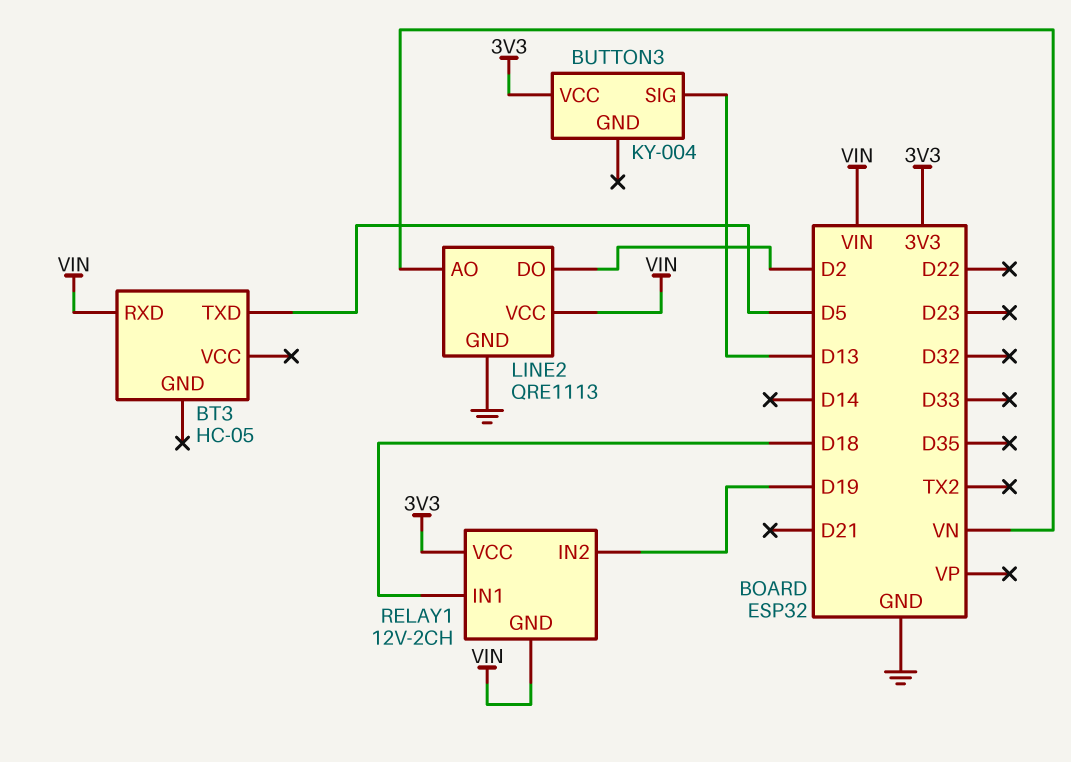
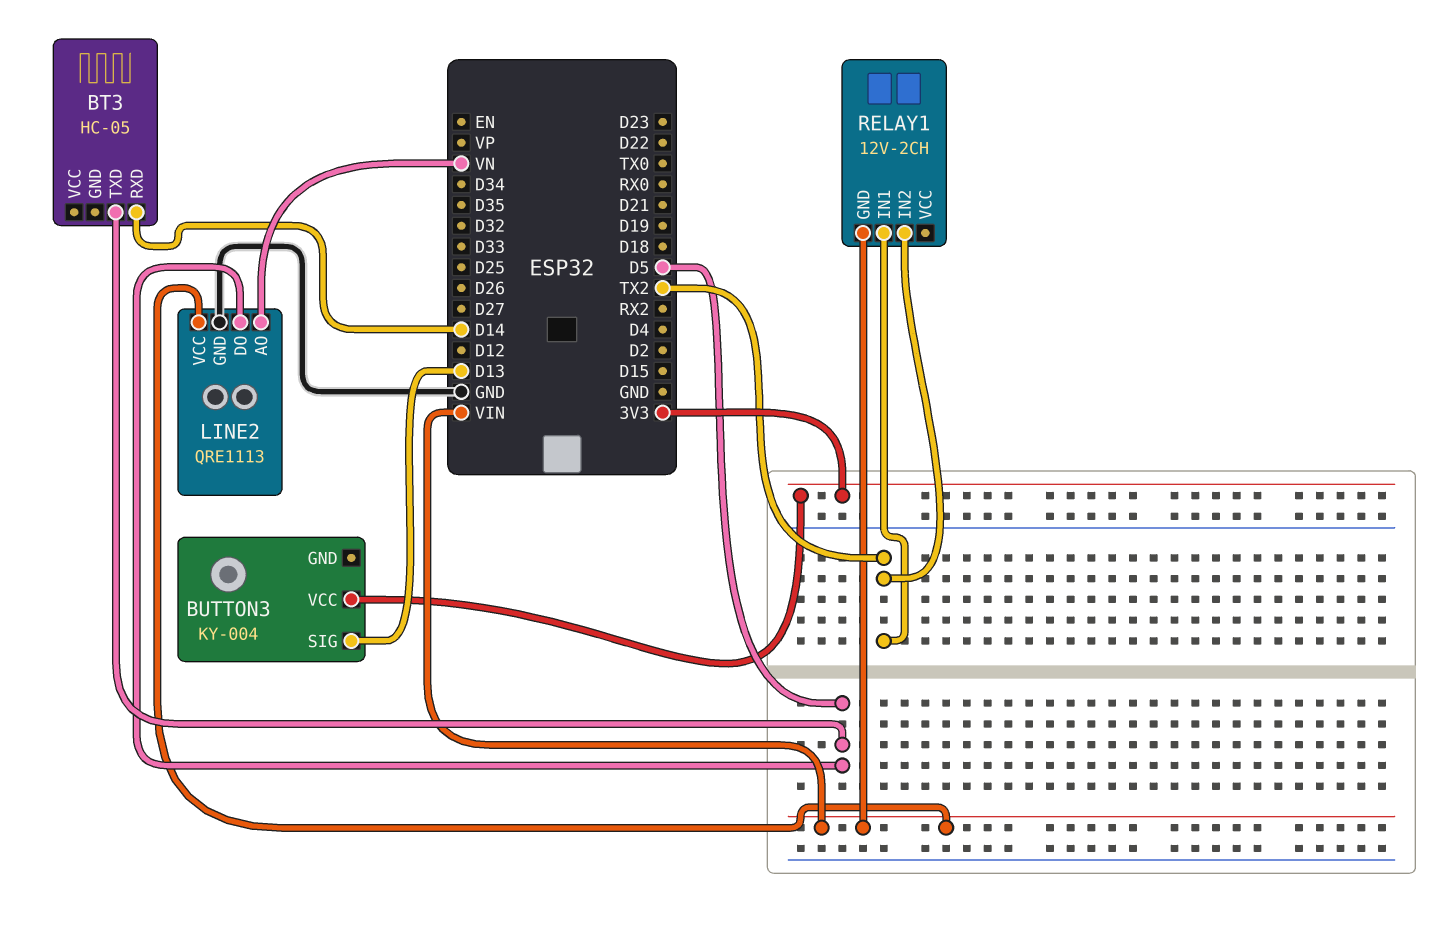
BT3 pin RXD: VIN -> D14
LINE2 pin DO: D2 -> D5
RELAY1 pin IN1: D18 -> TX2
RELAY1 pin IN2: D19 -> TX2
RELAY1 pin VCC: 3V3 -> none

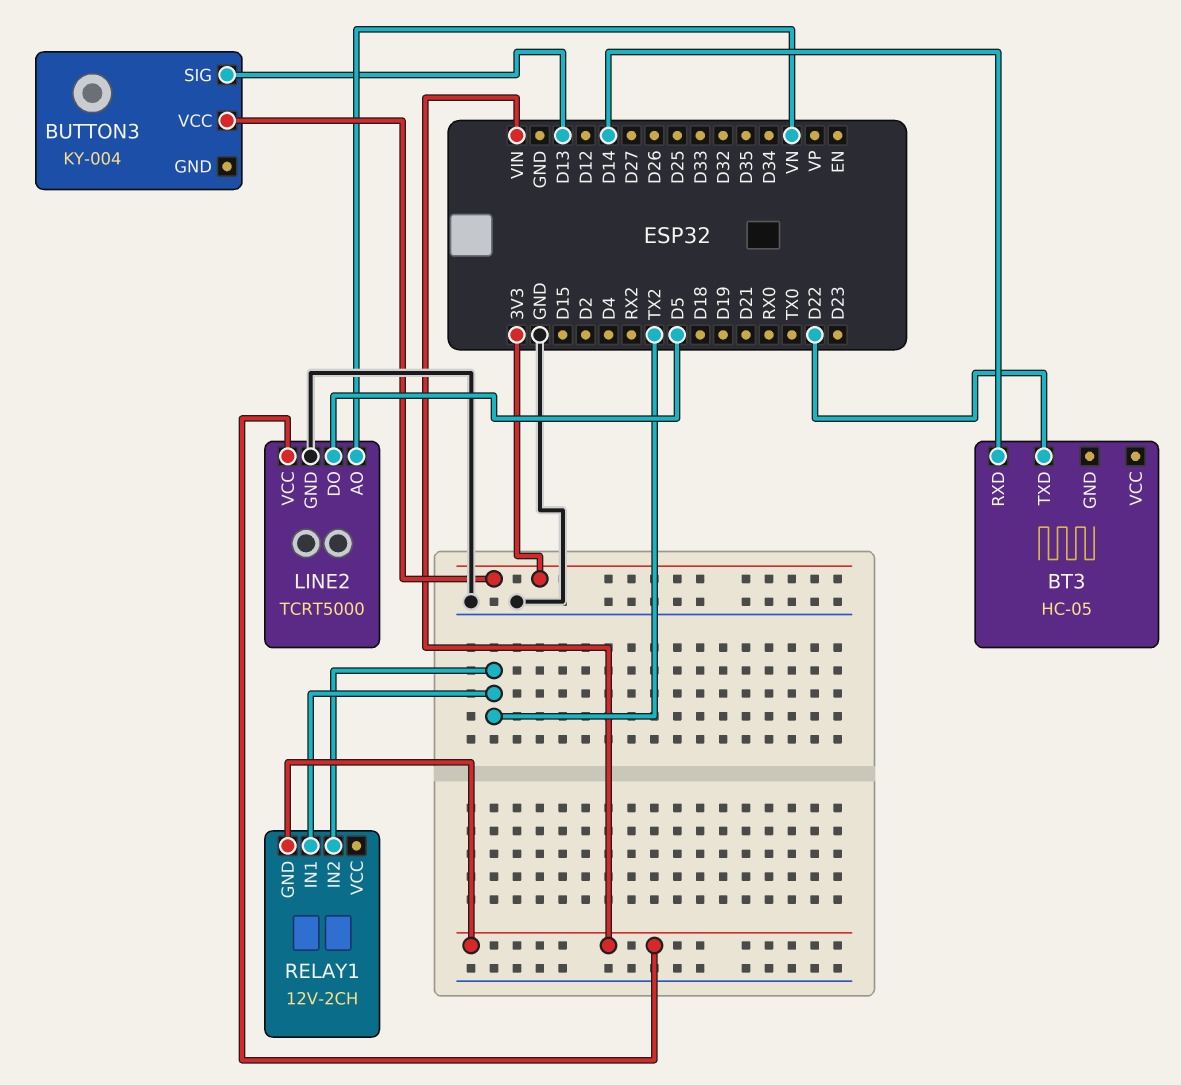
BT3 pin TXD: D5 -> D22
LINE2: QRE1113 -> TCRT5000

